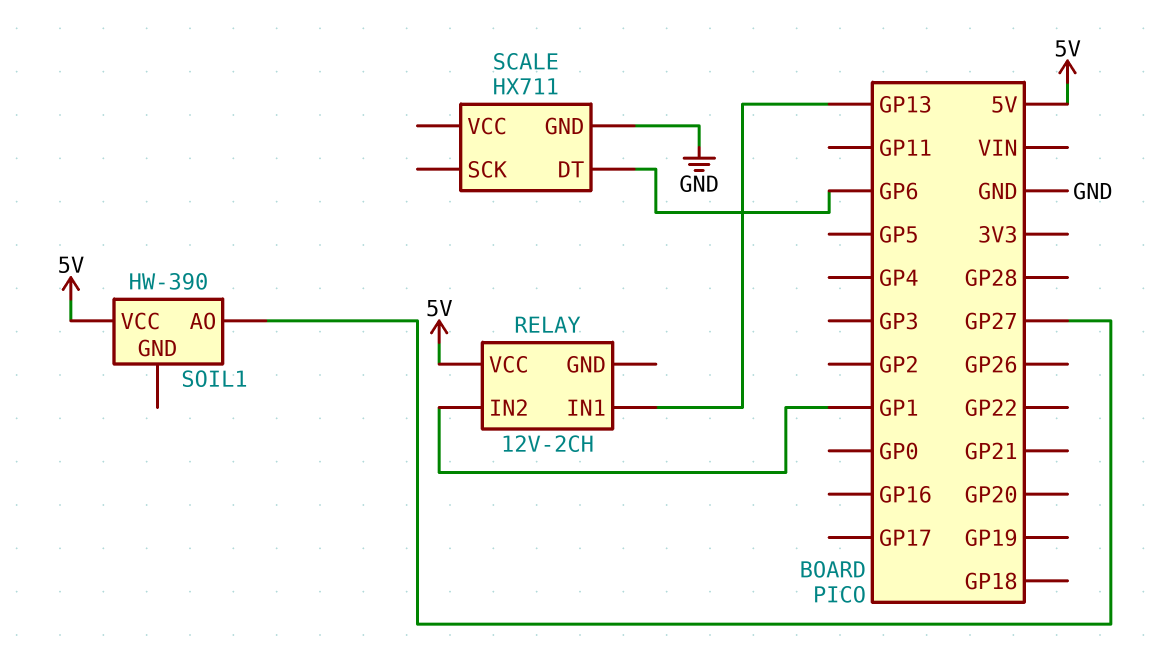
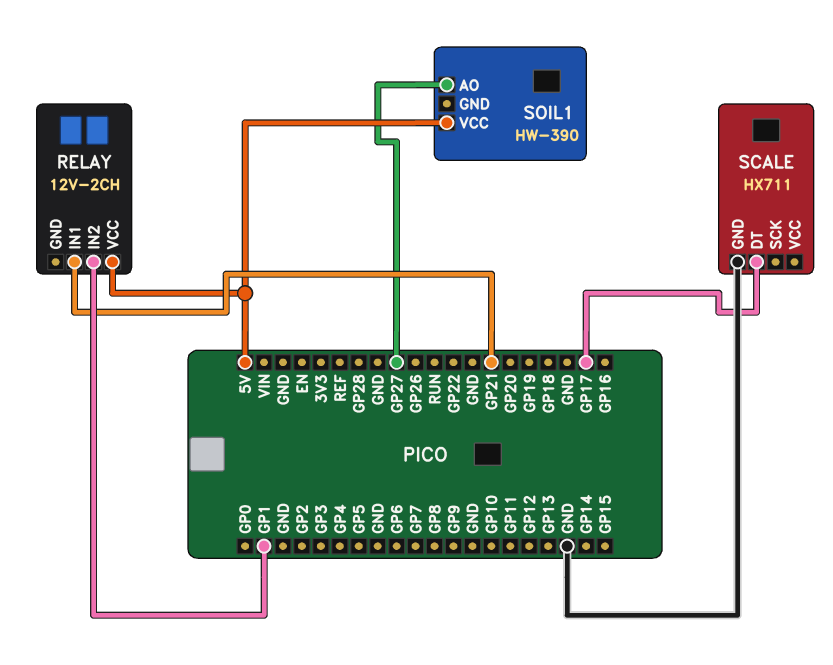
RELAY pin IN1: GP13 -> GP21
SCALE pin DT: GP6 -> GP17

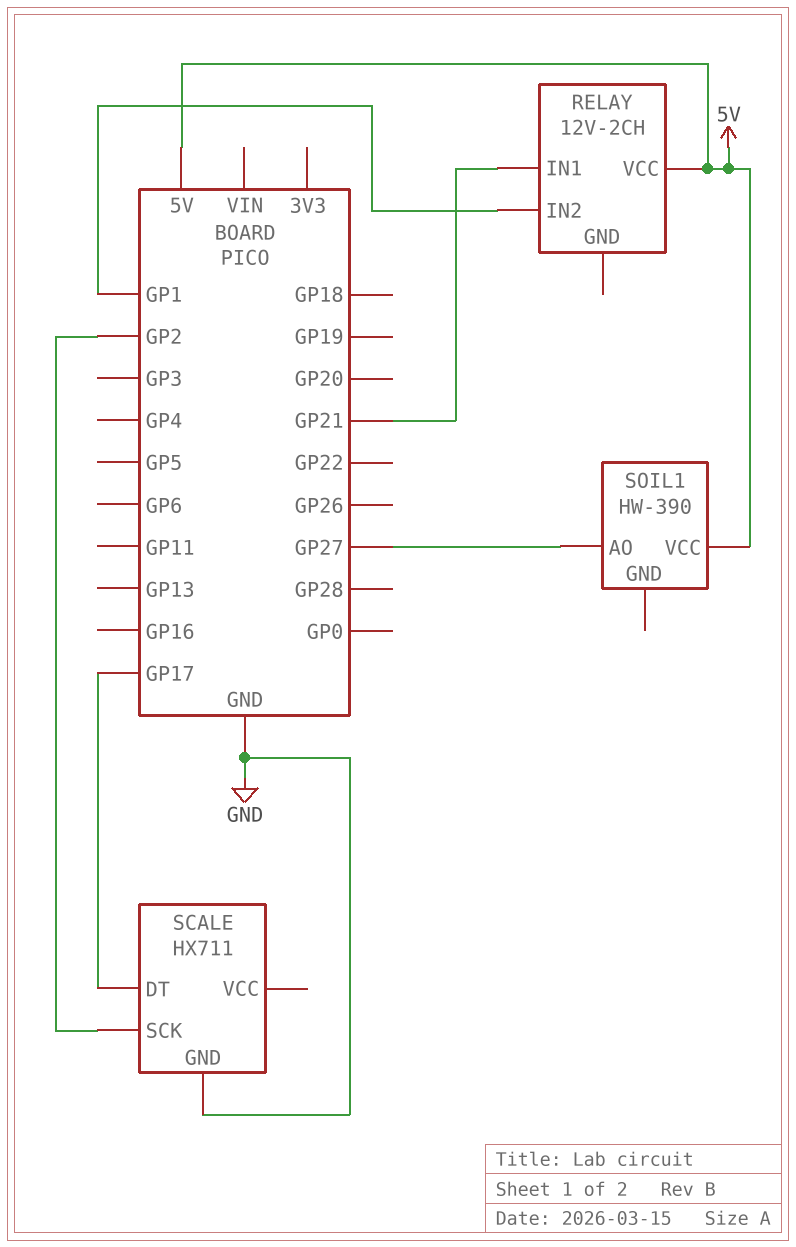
SCALE pin SCK: none -> GP2

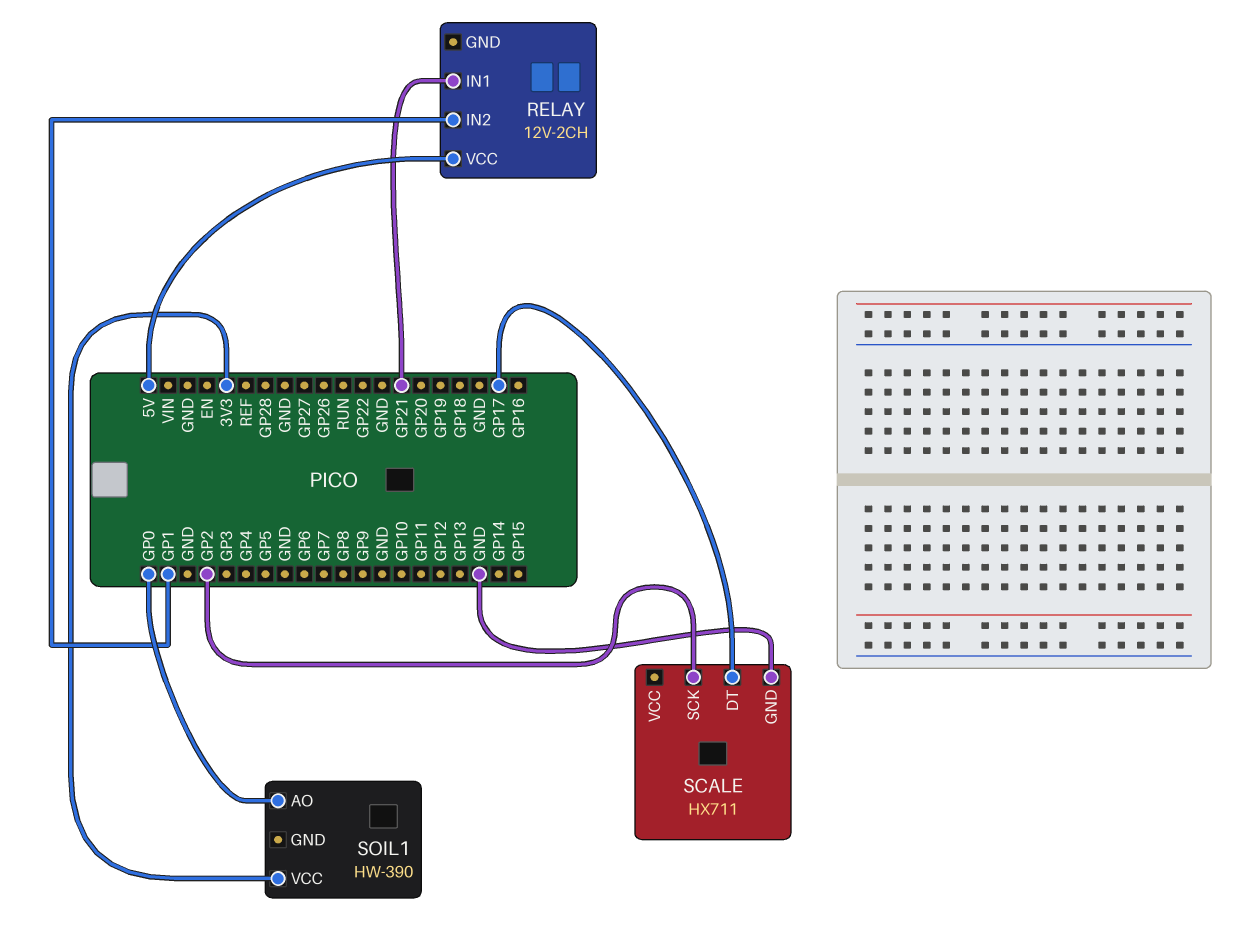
SOIL1 pin AO: GP27 -> GP0
SOIL1 pin VCC: 5V -> 3V3

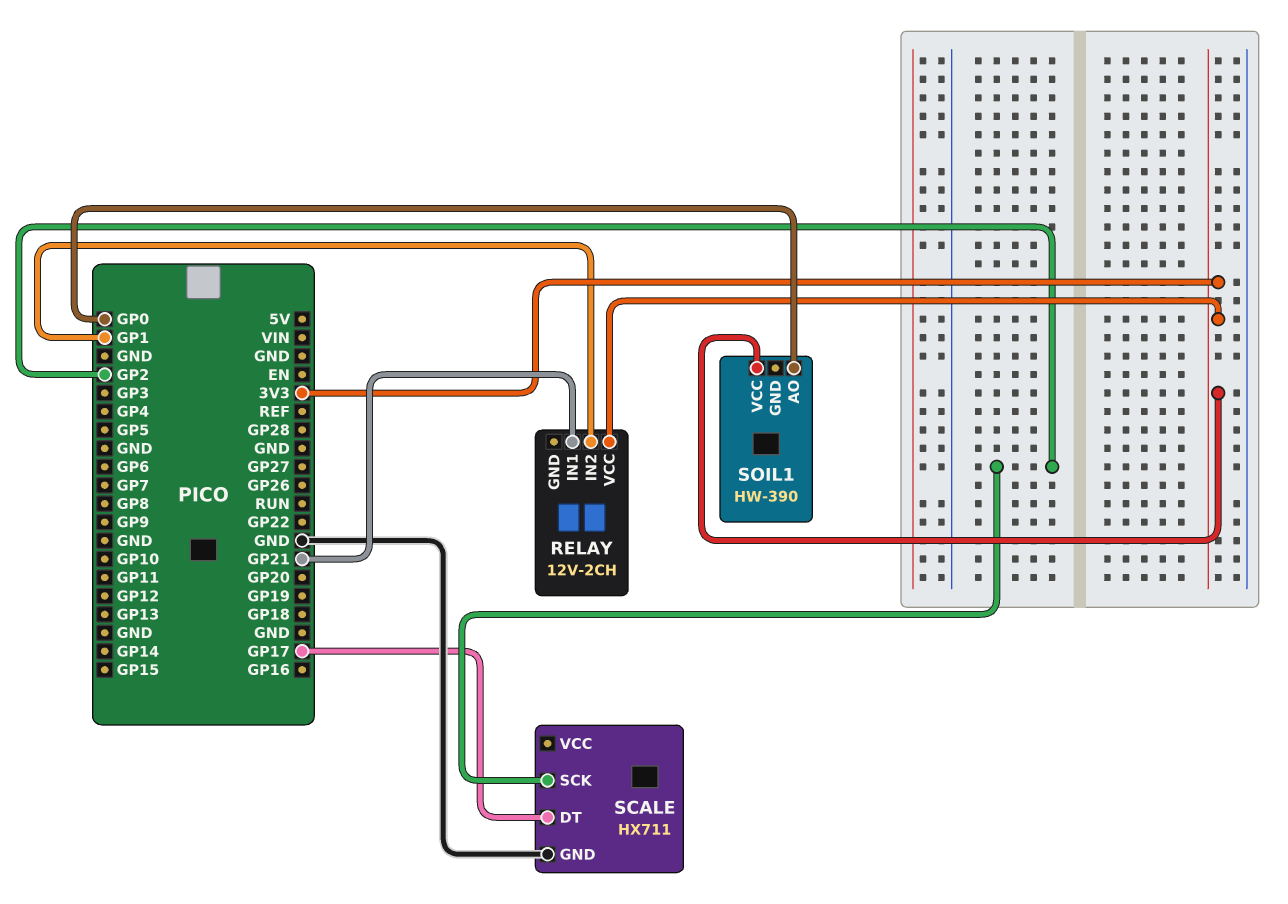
RELAY pin VCC: 5V -> 3V3

